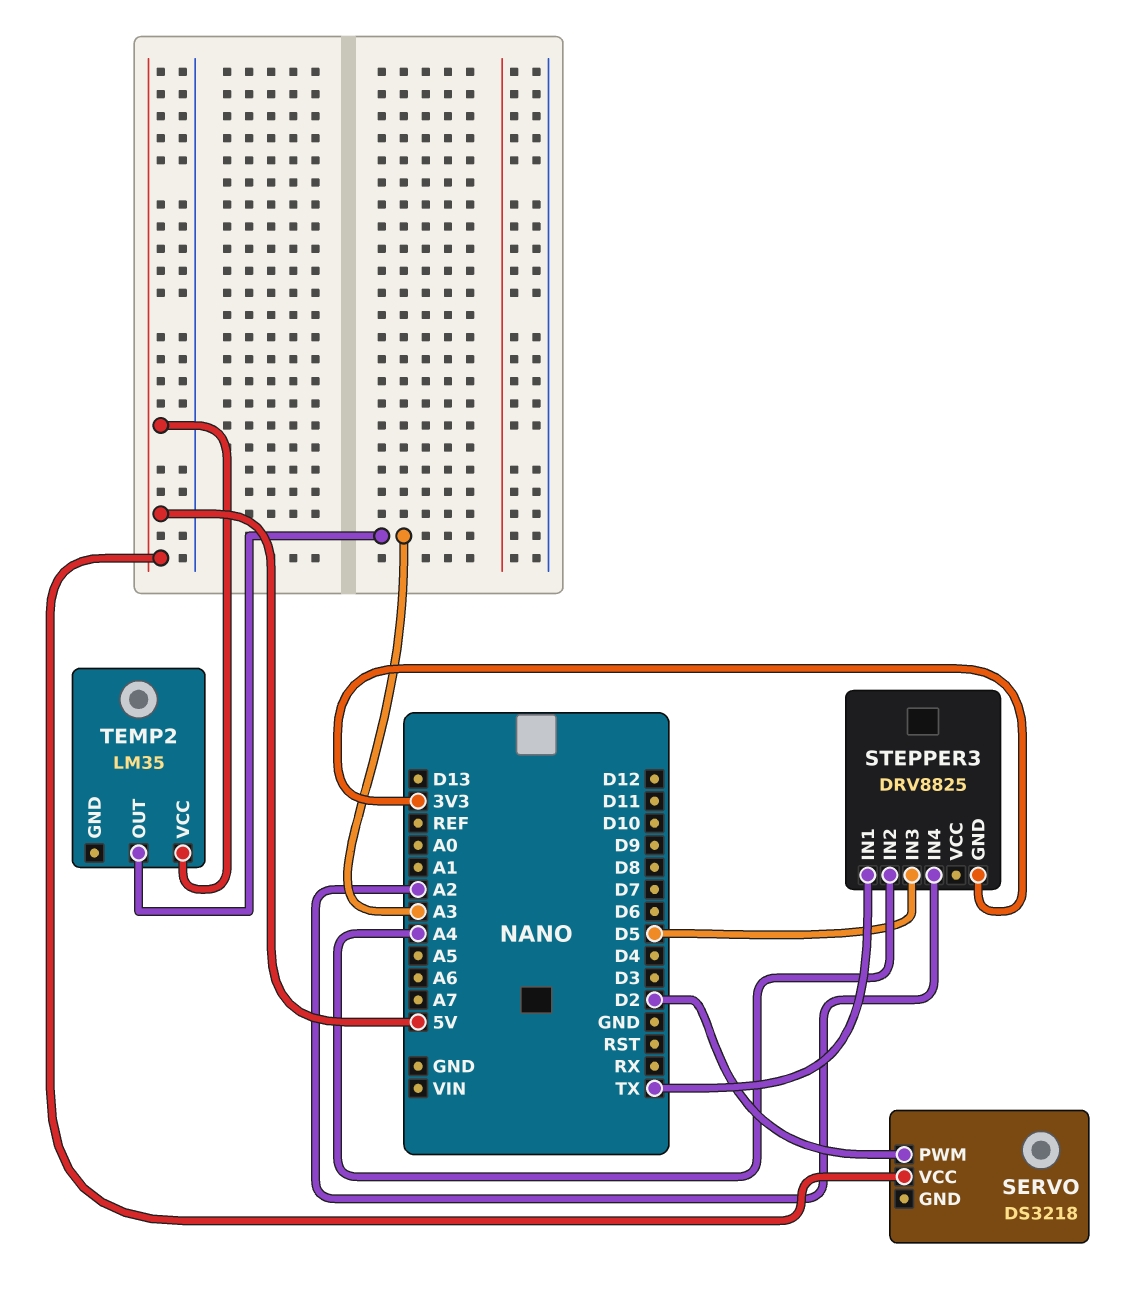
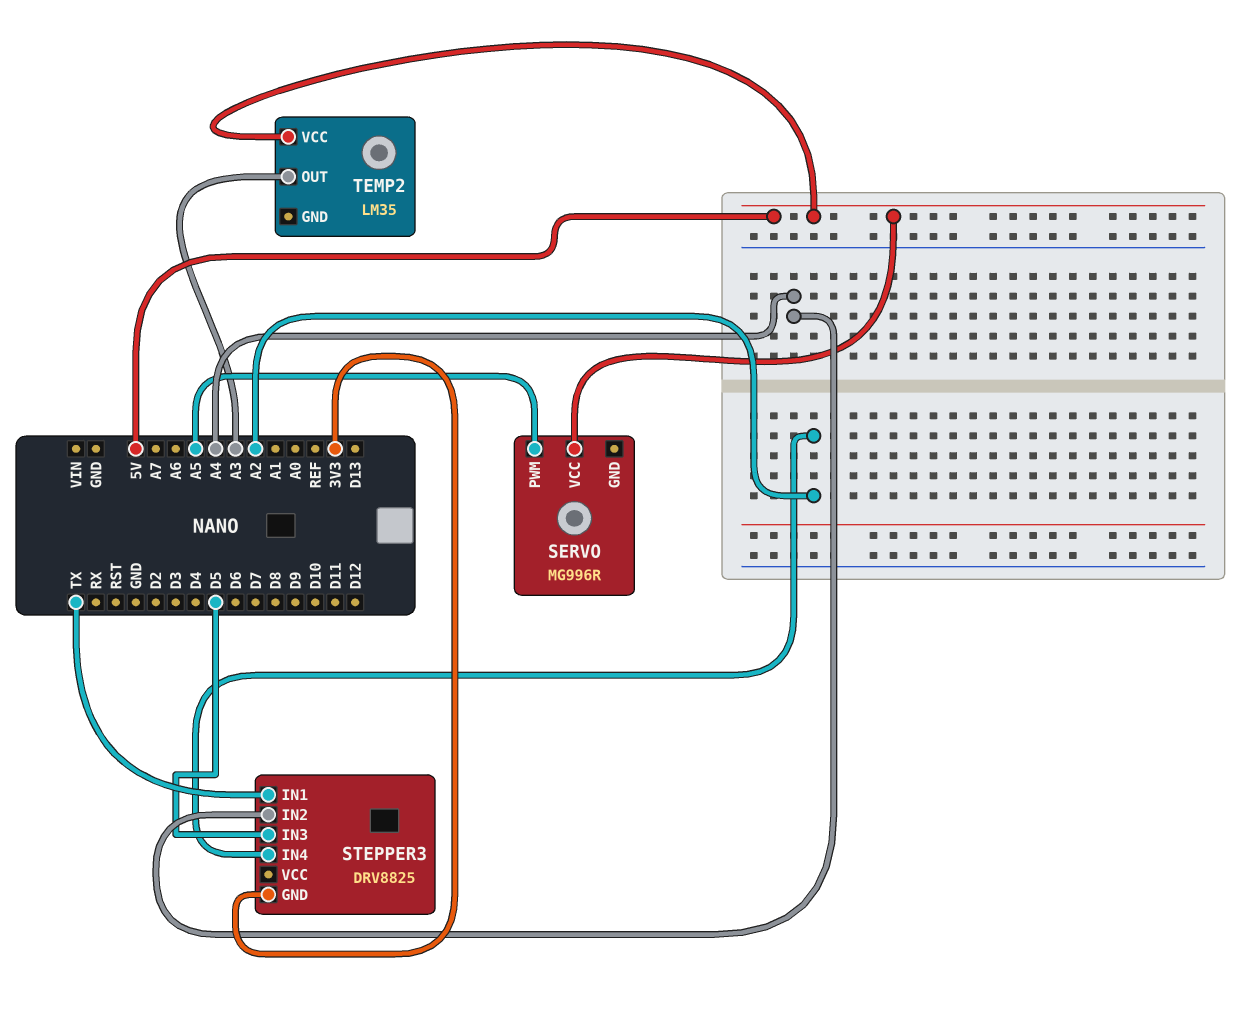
SERVO: DS3218 -> MG996R
SERVO pin PWM: D2 -> A5

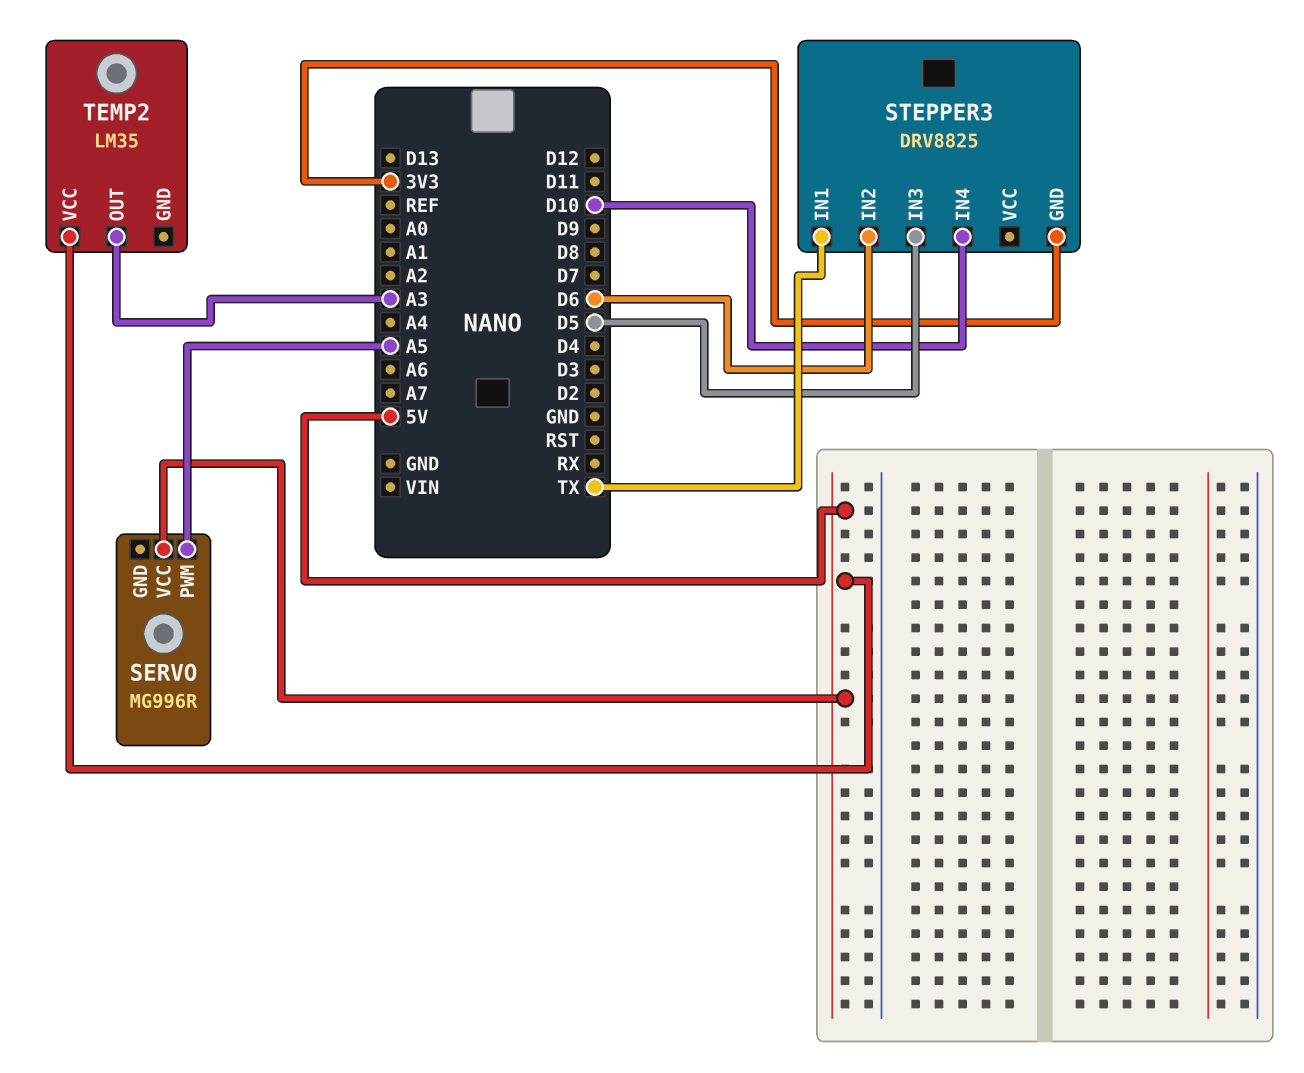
STEPPER3 pin IN2: A4 -> D6
STEPPER3 pin IN4: A2 -> D10

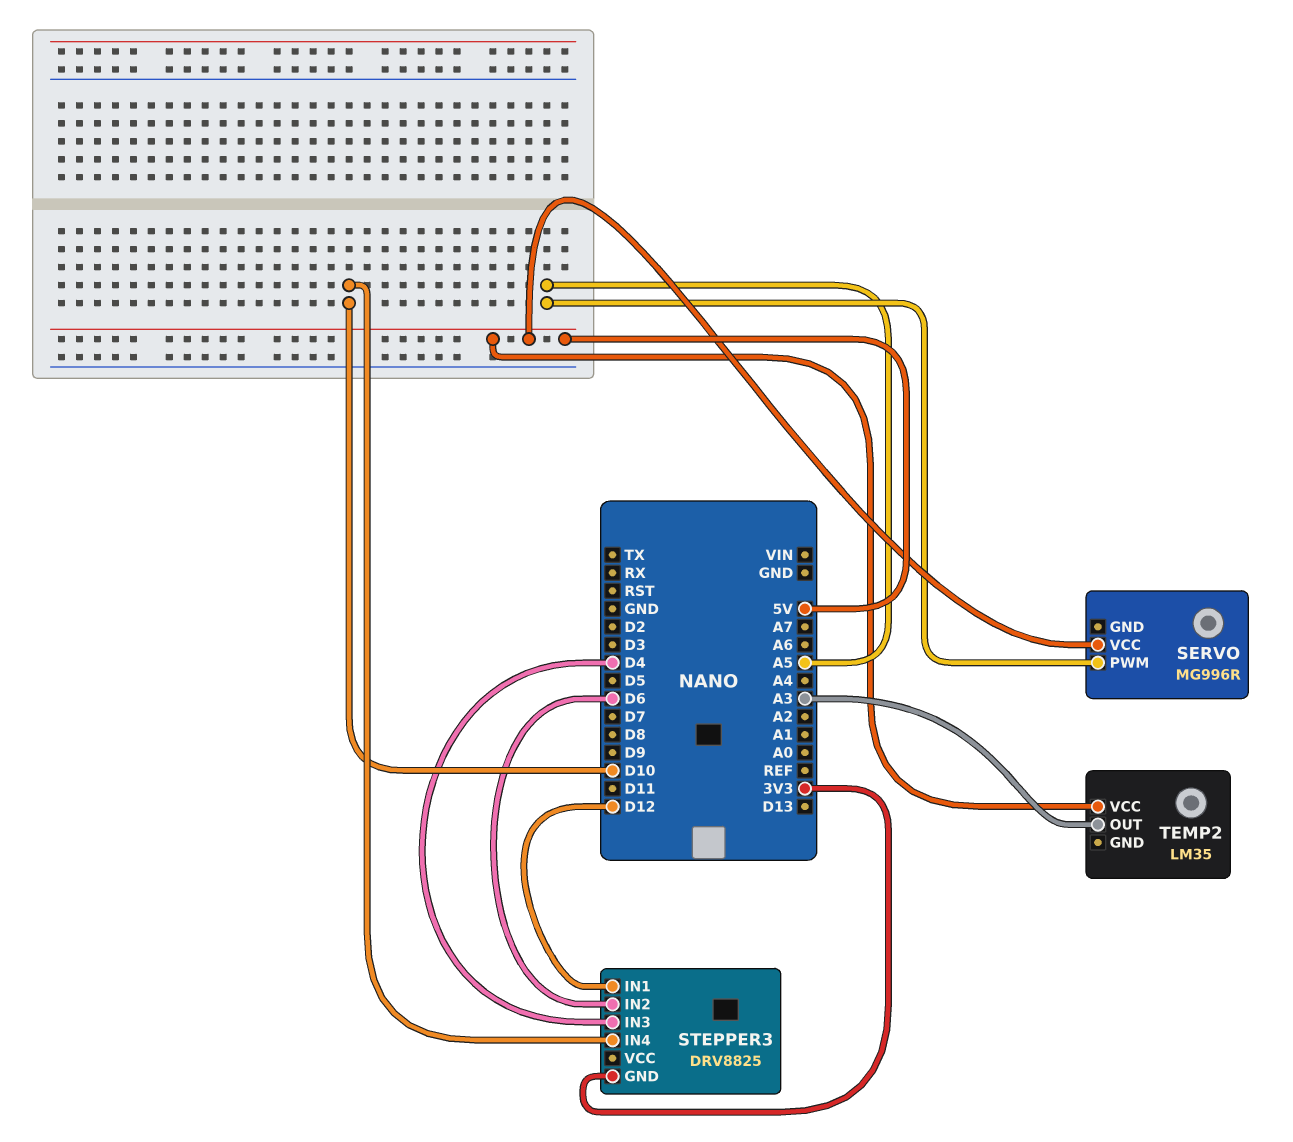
STEPPER3 pin IN1: TX -> D12
STEPPER3 pin IN3: D5 -> D4

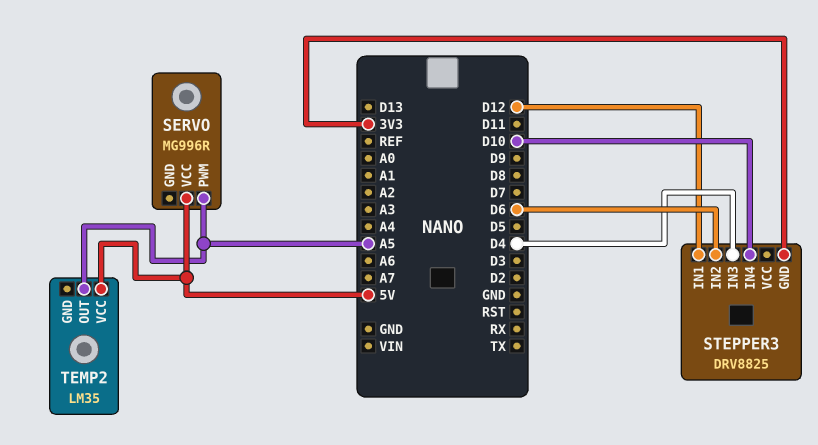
TEMP2 pin OUT: A3 -> A5

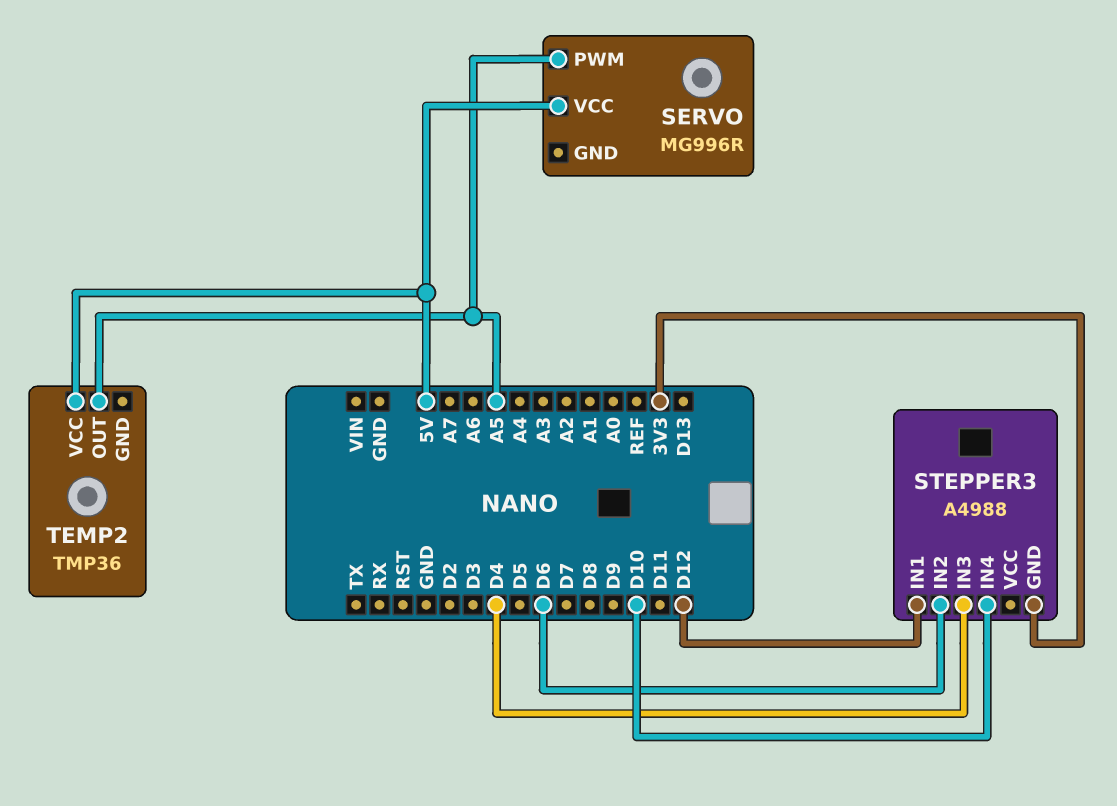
STEPPER3: DRV8825 -> A4988
TEMP2: LM35 -> TMP36

